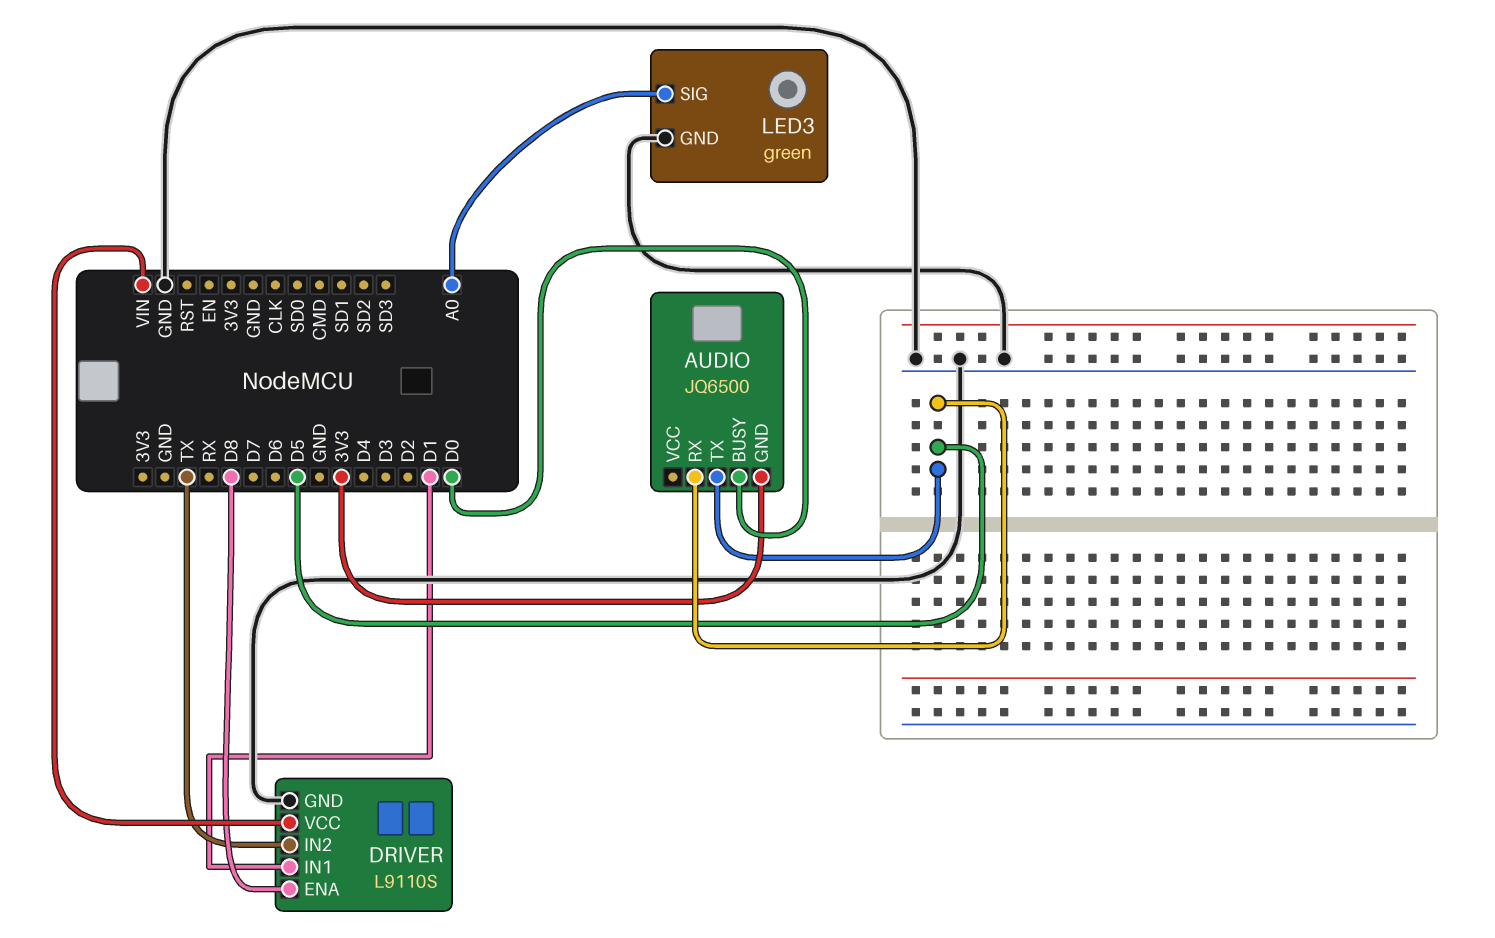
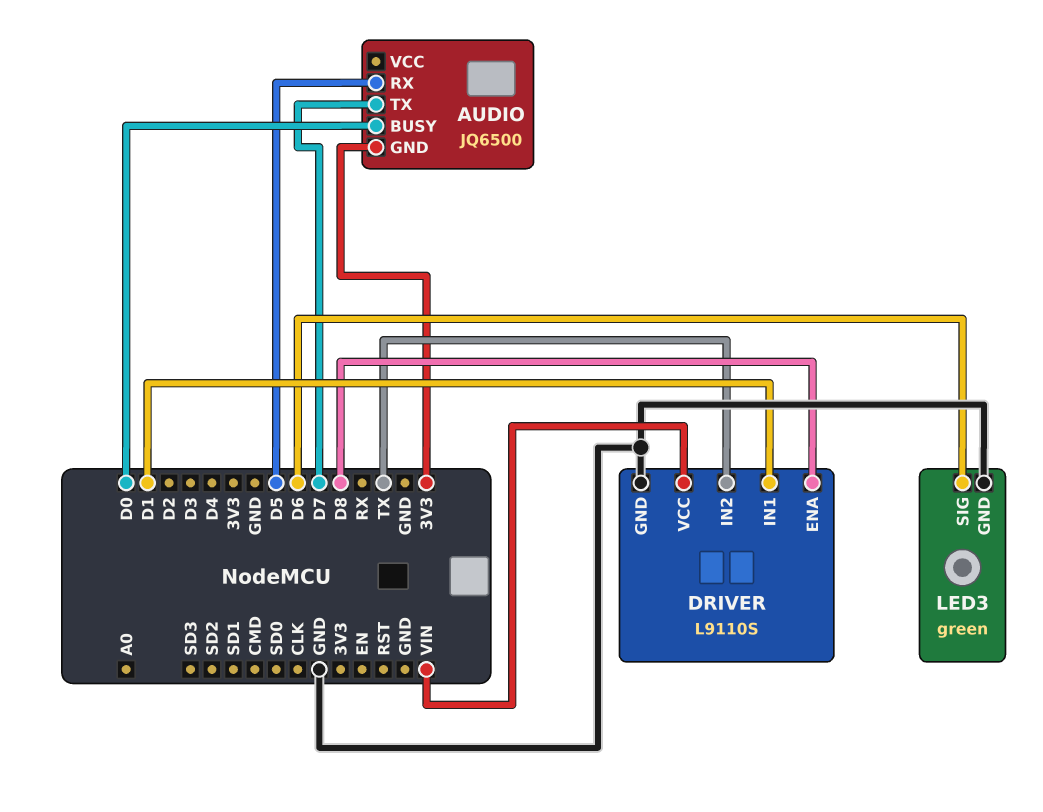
AUDIO pin TX: D5 -> D7
LED3 pin SIG: A0 -> D6

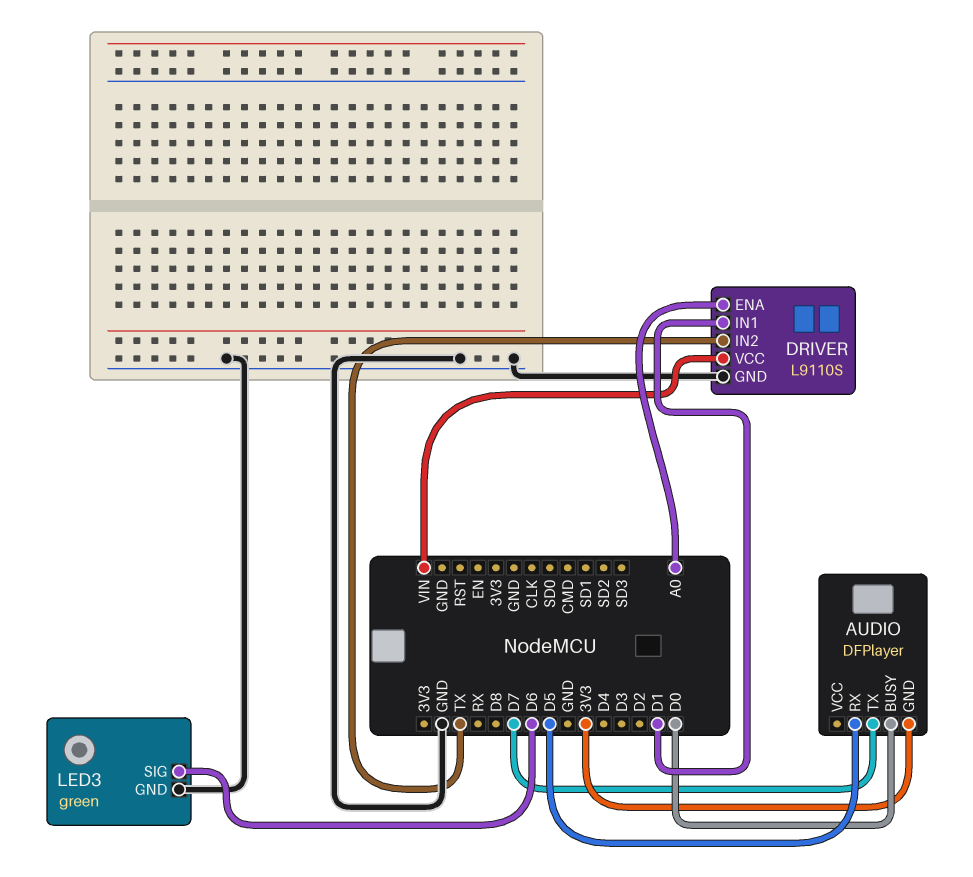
AUDIO: JQ6500 -> DFPlayer
DRIVER pin ENA: D8 -> A0

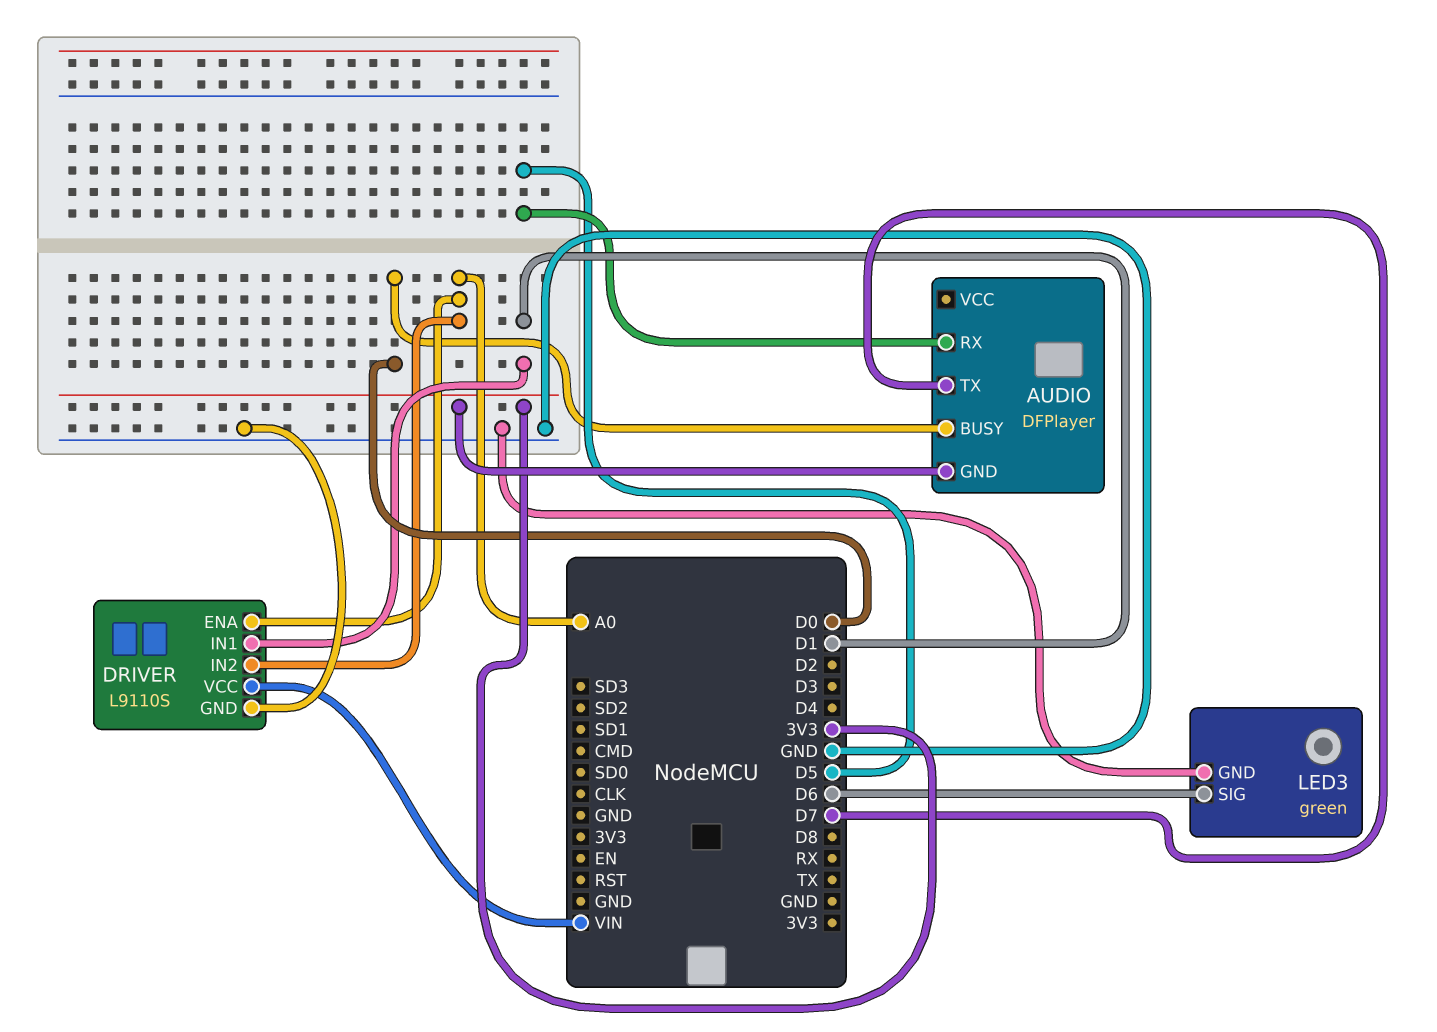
DRIVER pin IN2: TX -> A0

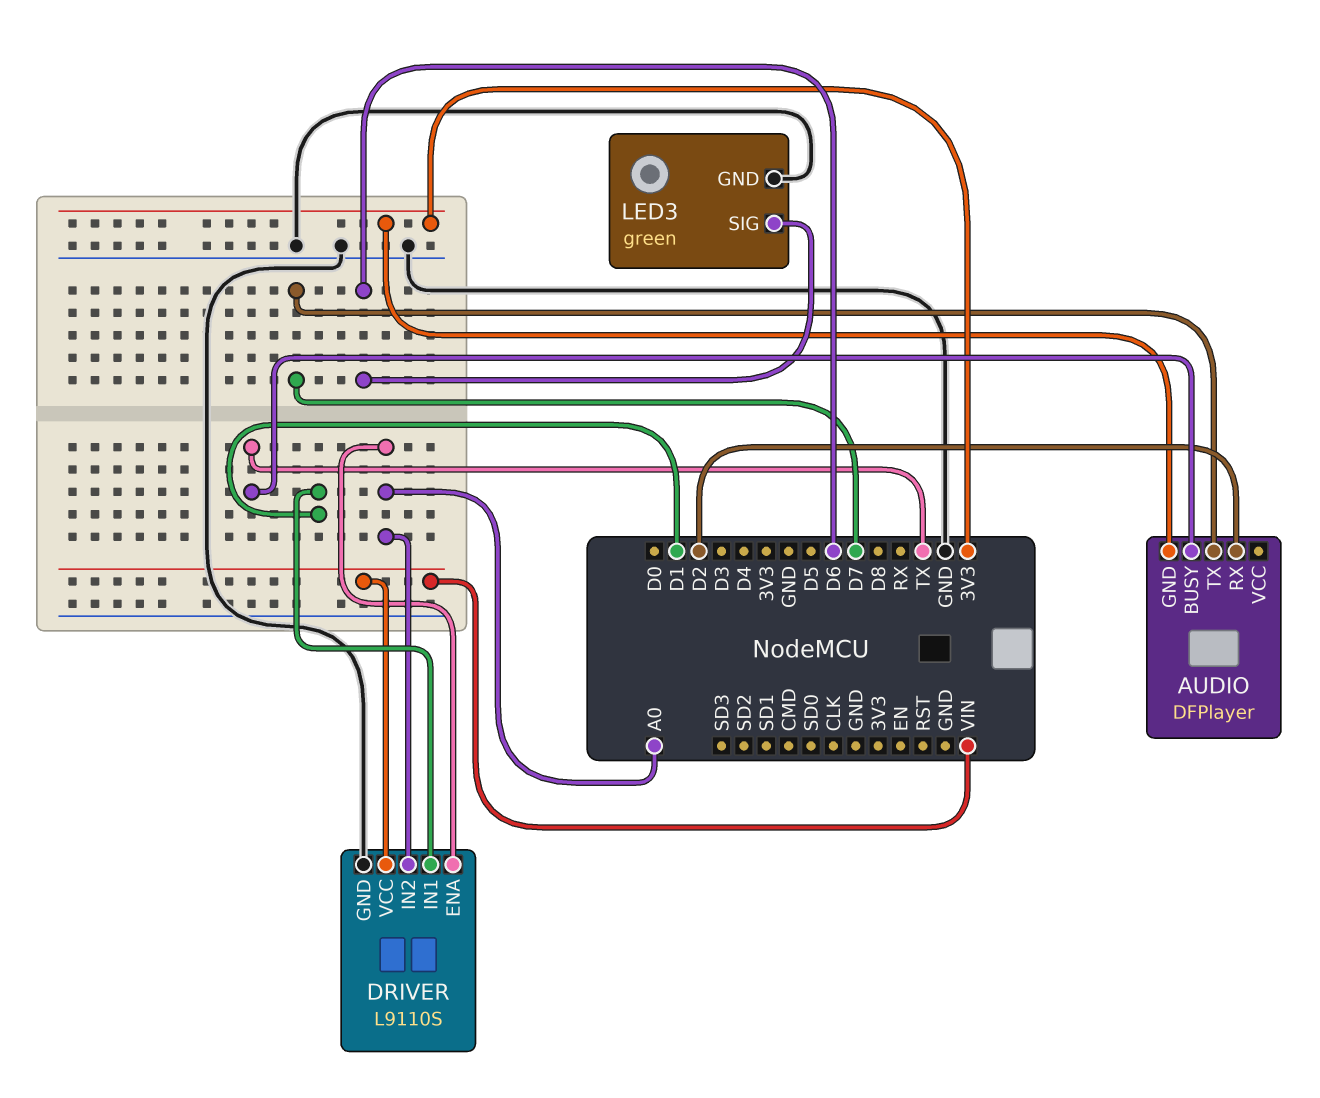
AUDIO pin BUSY: D0 -> TX
AUDIO pin RX: D5 -> D2

